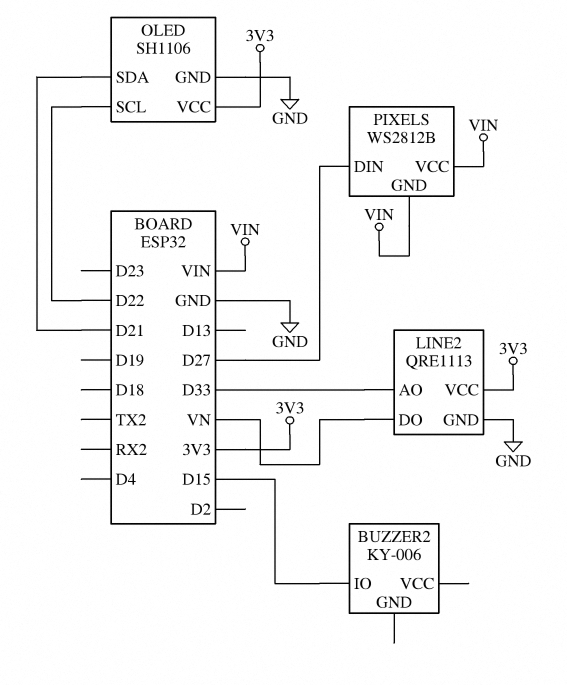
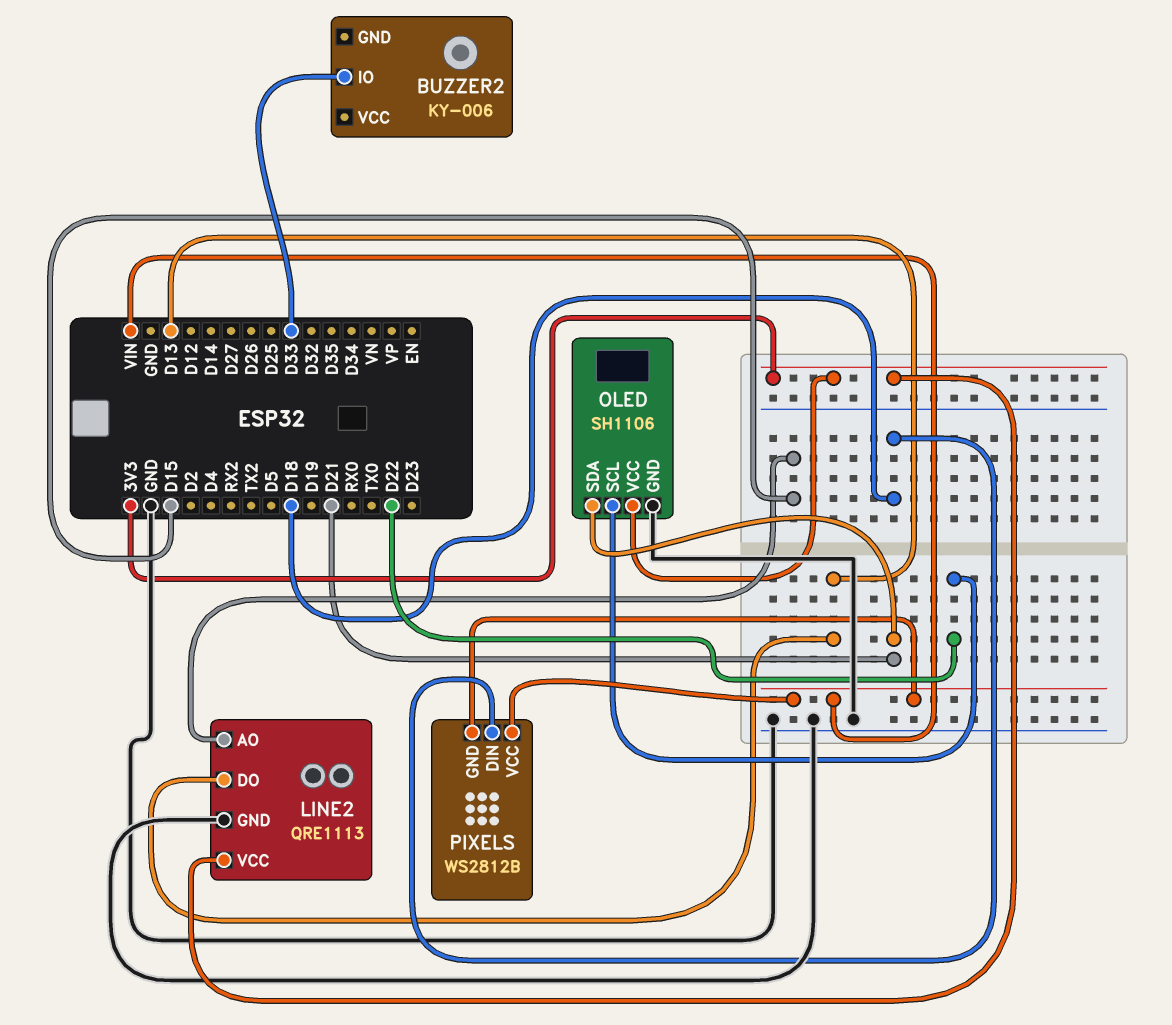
BUZZER2 pin IO: D15 -> D33
LINE2 pin AO: D33 -> D15
LINE2 pin DO: VN -> D13
PIXELS pin DIN: D27 -> D18

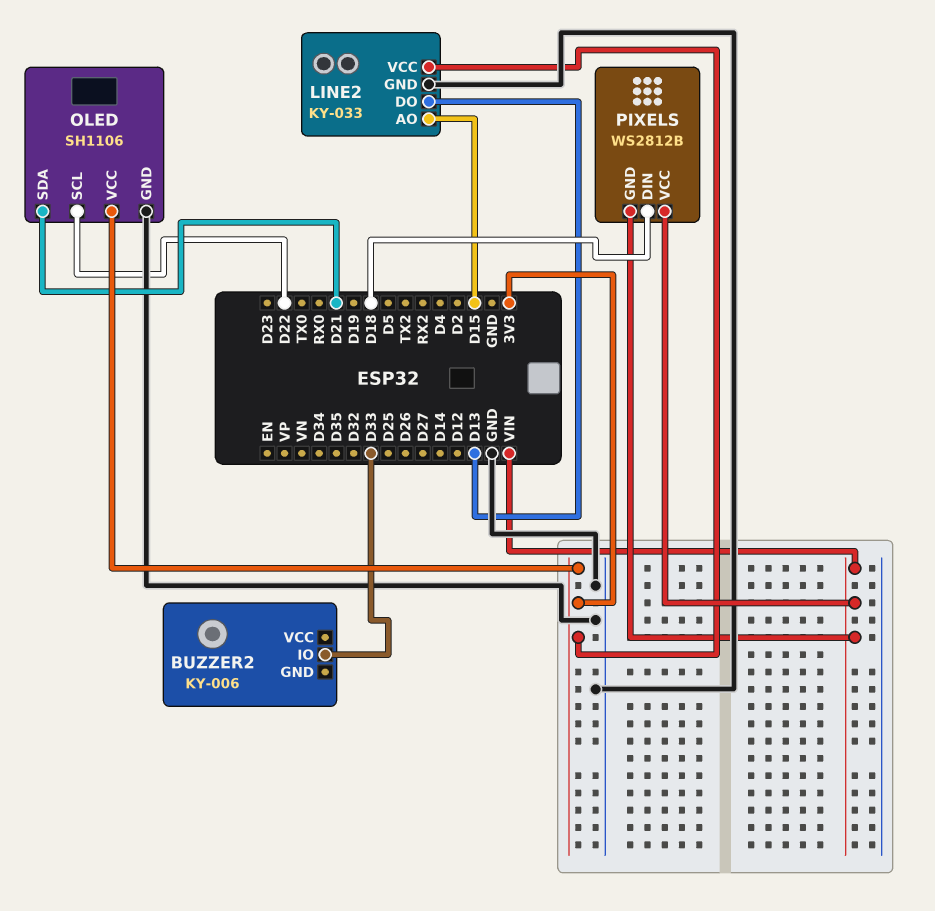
LINE2: QRE1113 -> KY-033

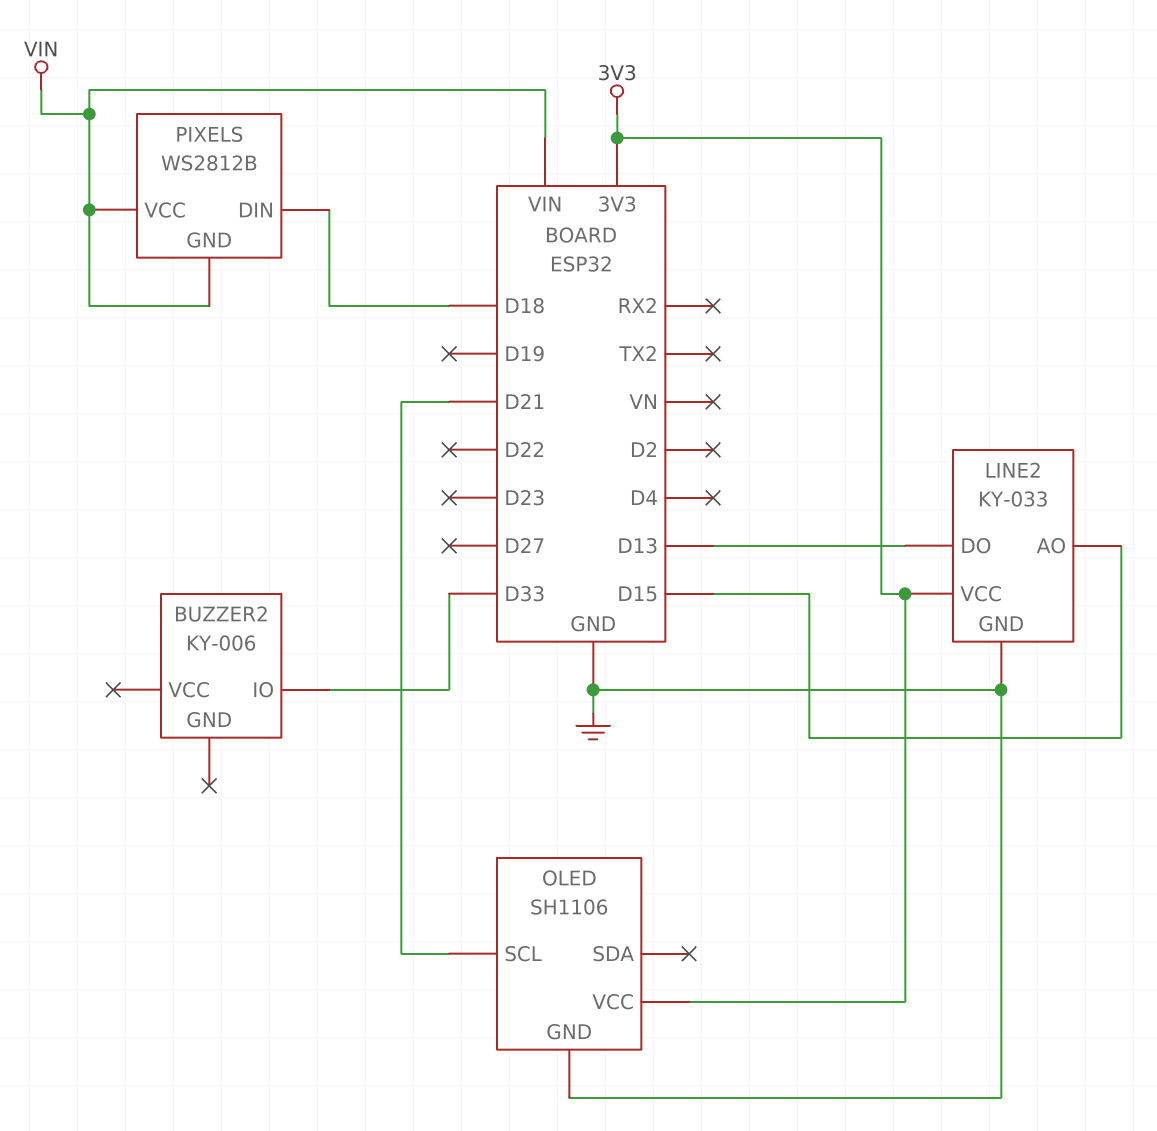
OLED pin SCL: D22 -> D21
OLED pin SDA: D21 -> none

